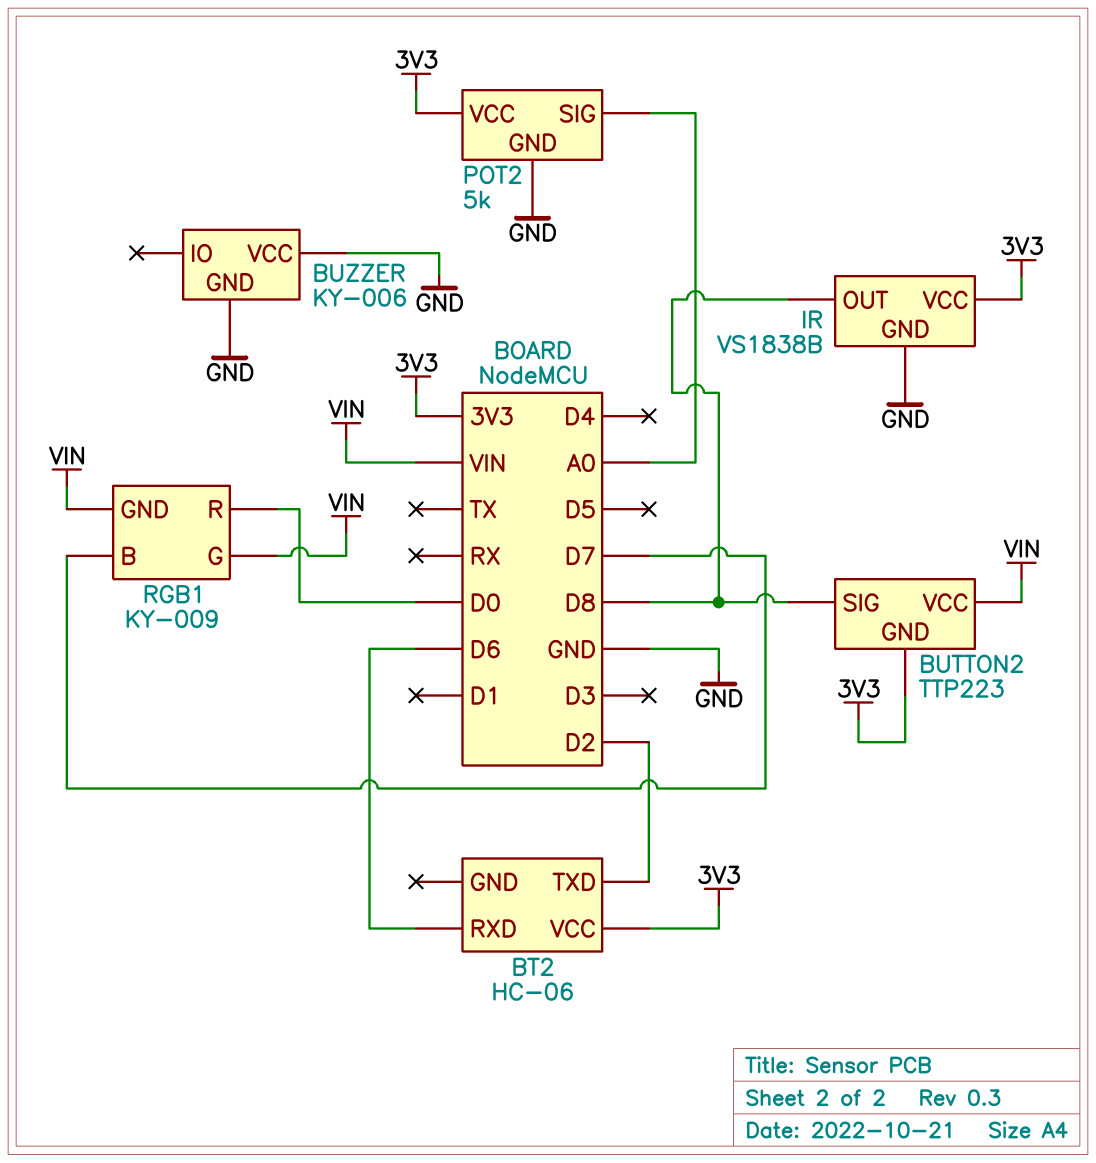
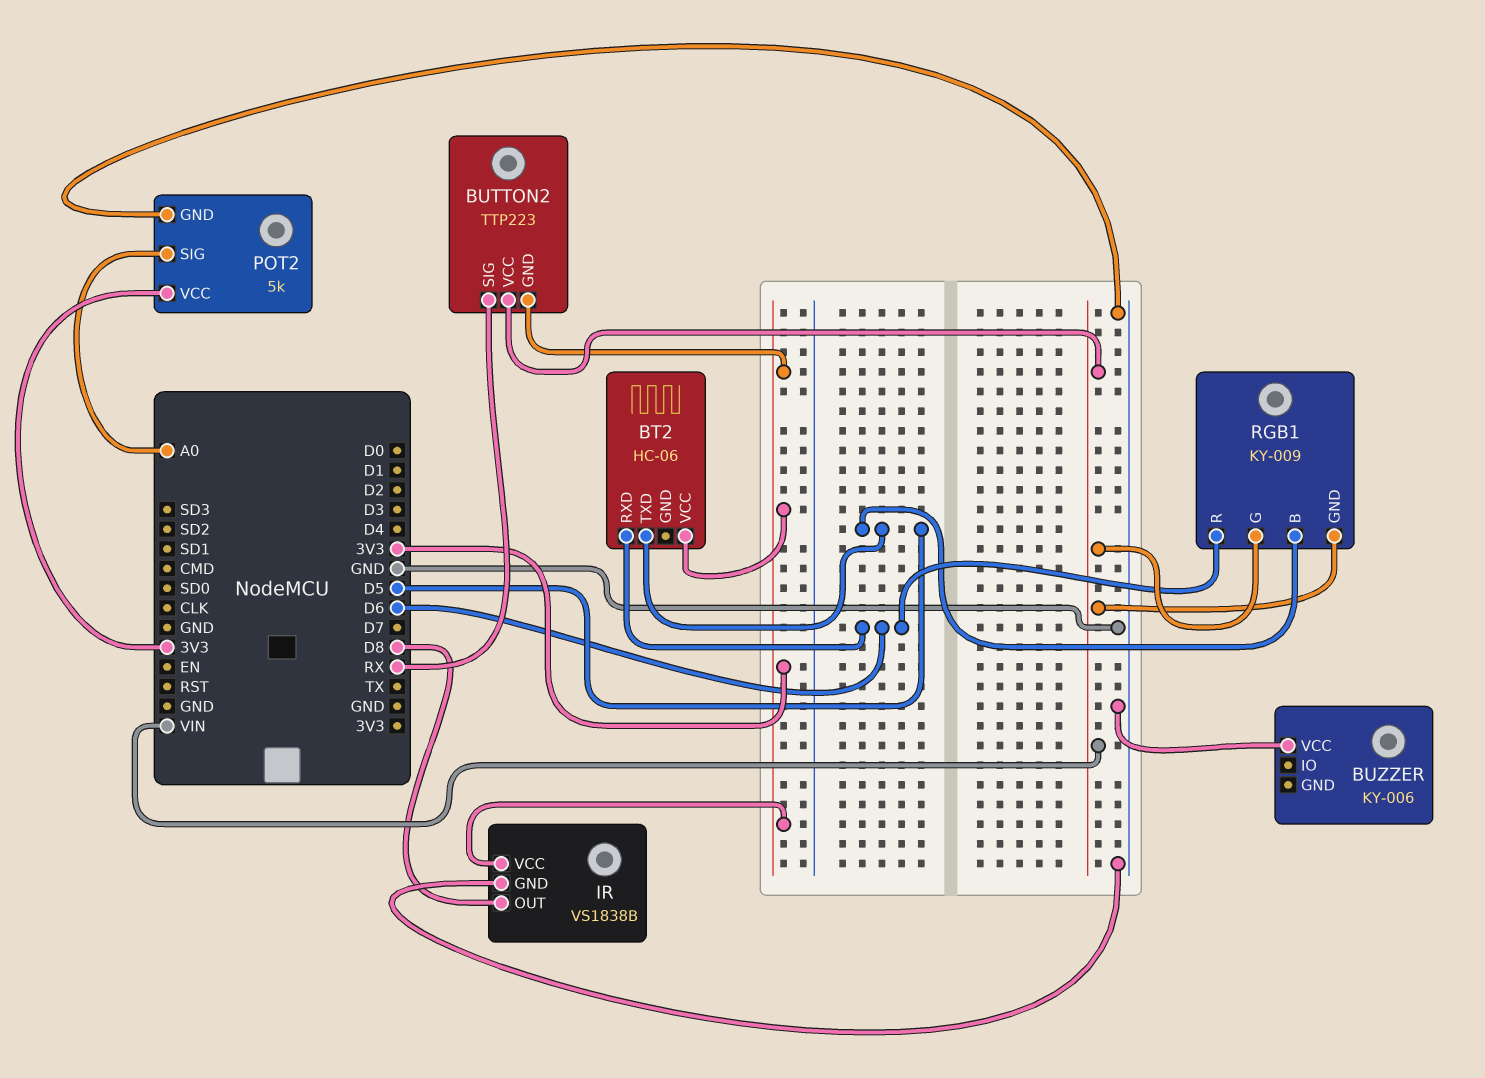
BT2 pin TXD: D2 -> D5
BUTTON2 pin SIG: D8 -> RX
BUZZER pin GND: GND -> none
RGB1 pin B: D7 -> D5
RGB1 pin R: D0 -> D6

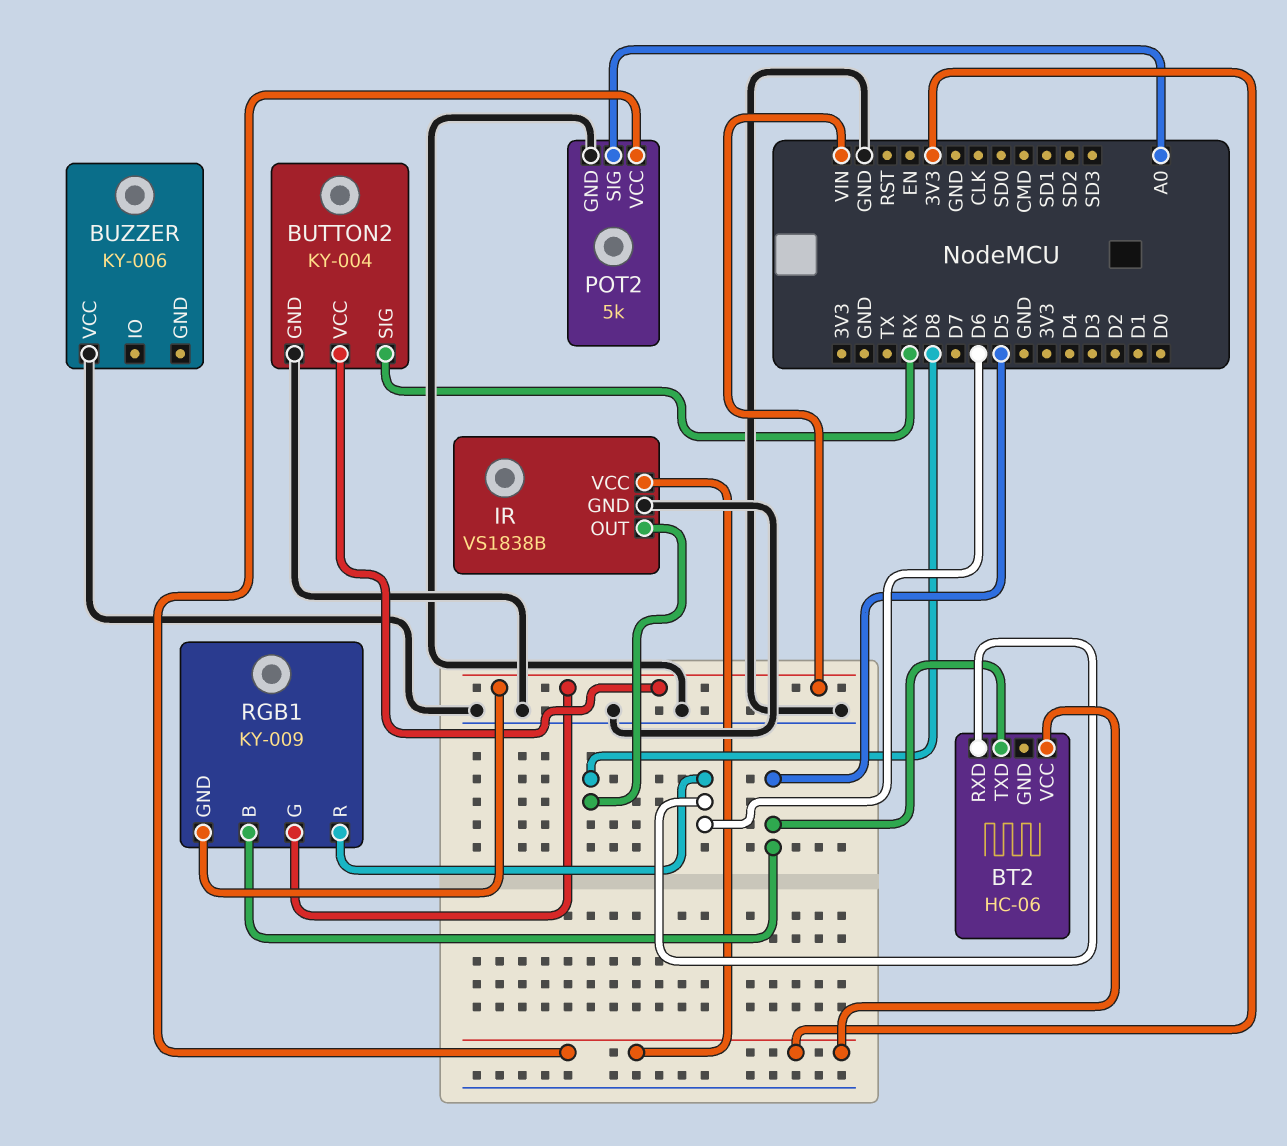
BUTTON2: TTP223 -> KY-004
BUTTON2 pin GND: 3V3 -> GND

